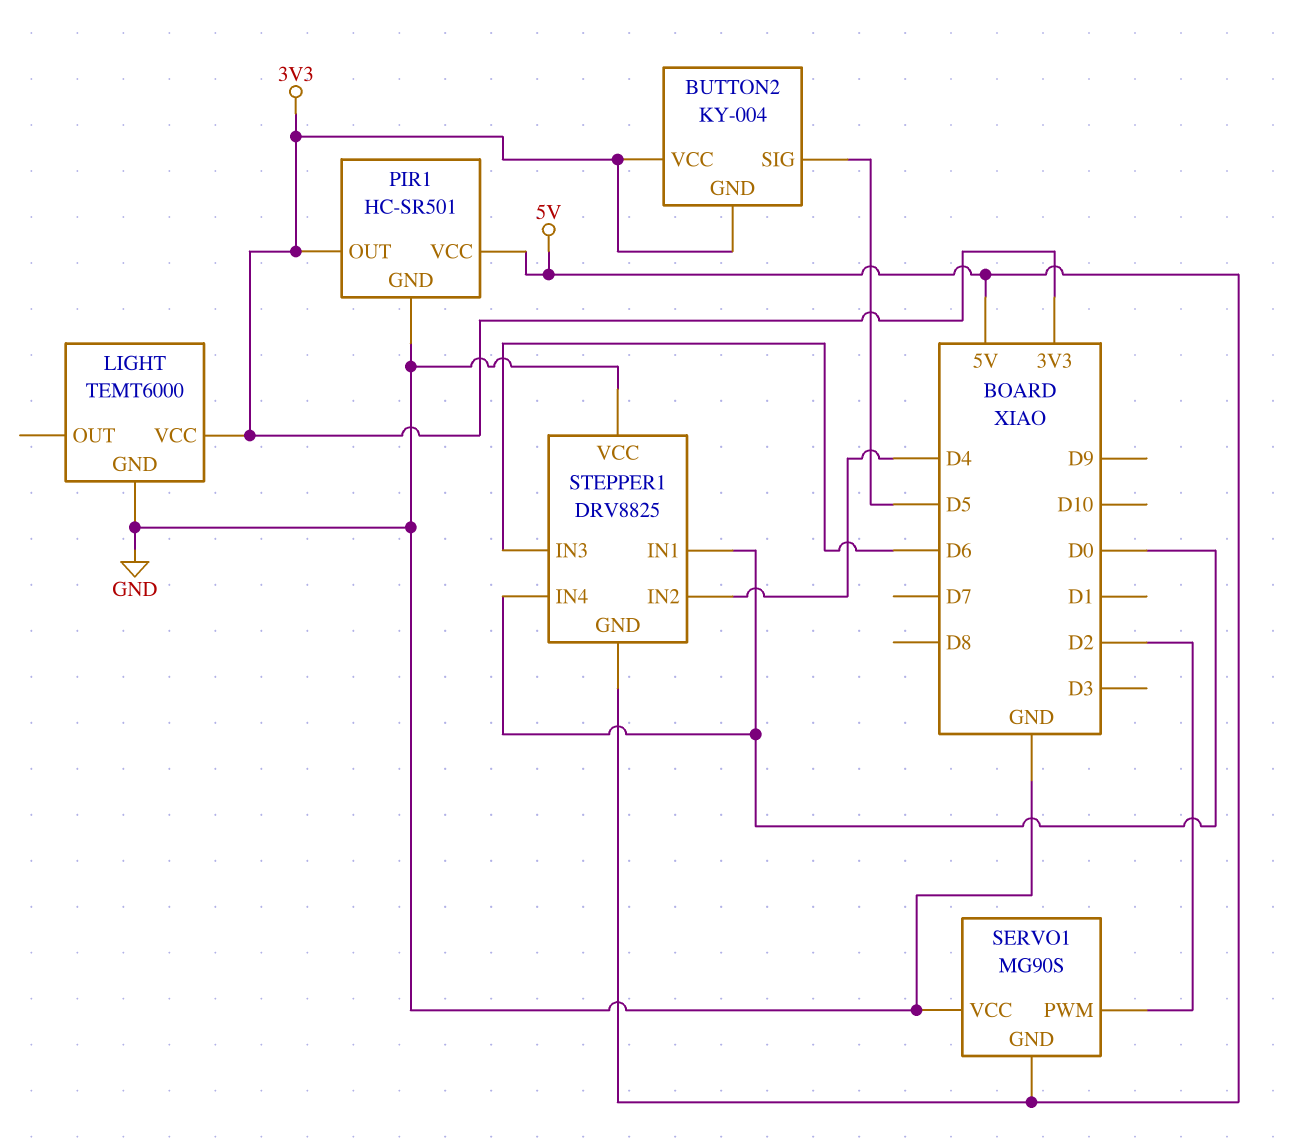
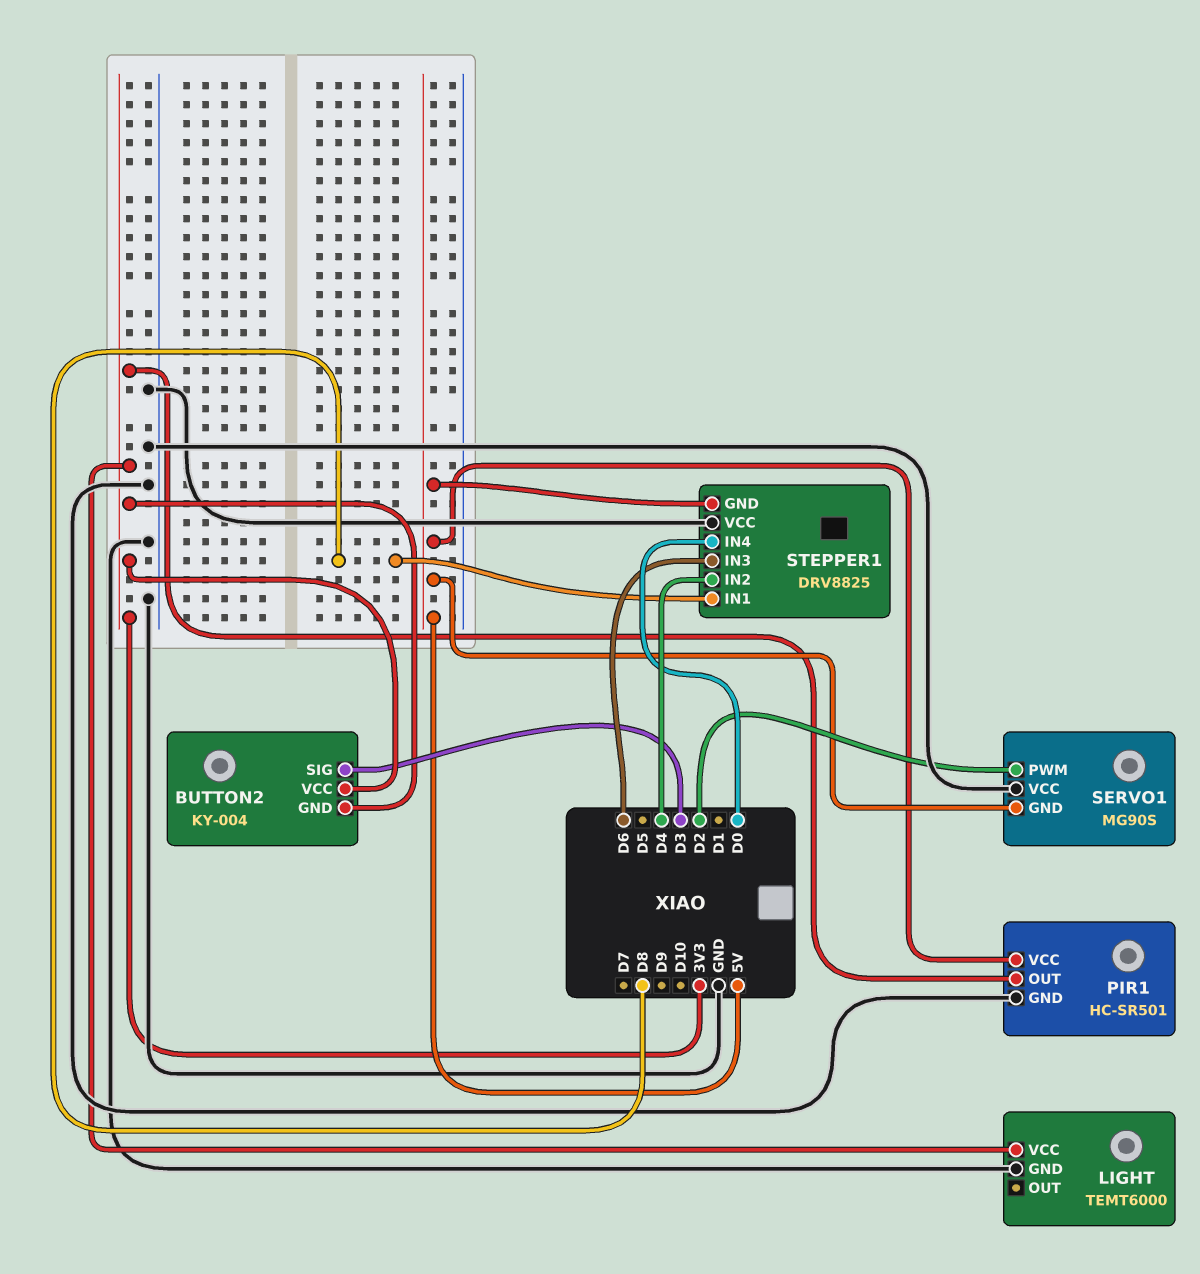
BUTTON2 pin SIG: D5 -> D3
STEPPER1 pin IN1: D0 -> D8

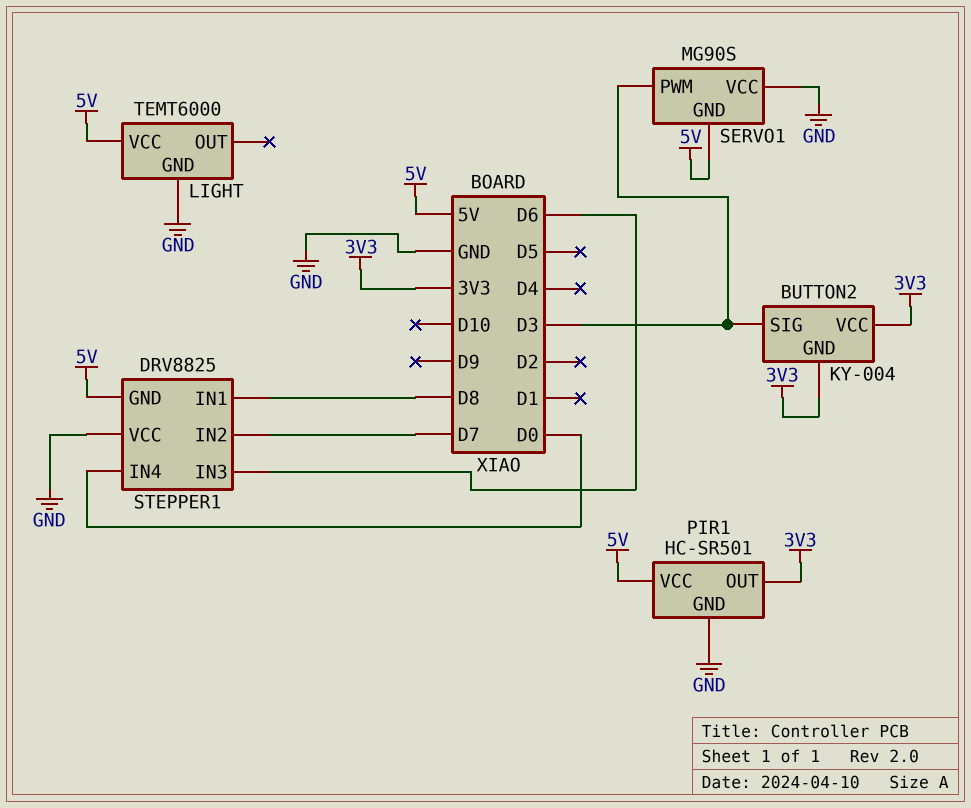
LIGHT pin VCC: 3V3 -> 5V
SERVO1 pin PWM: D2 -> D3
STEPPER1 pin IN2: D4 -> D7

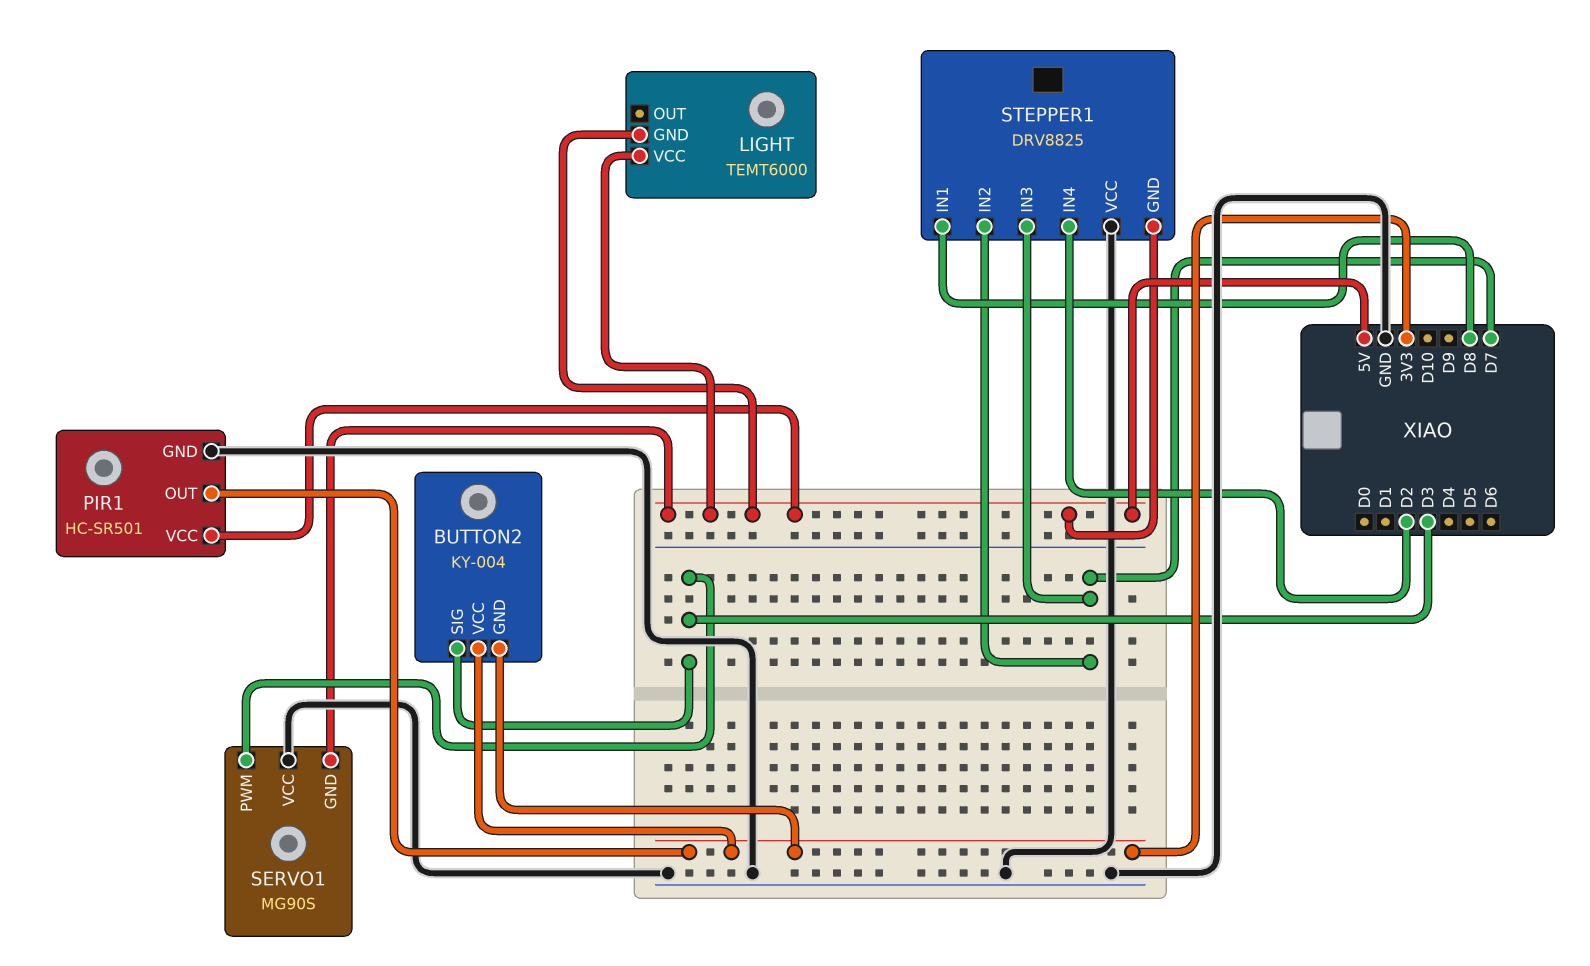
LIGHT pin GND: GND -> 5V
STEPPER1 pin IN3: D6 -> D7
STEPPER1 pin IN4: D0 -> D2

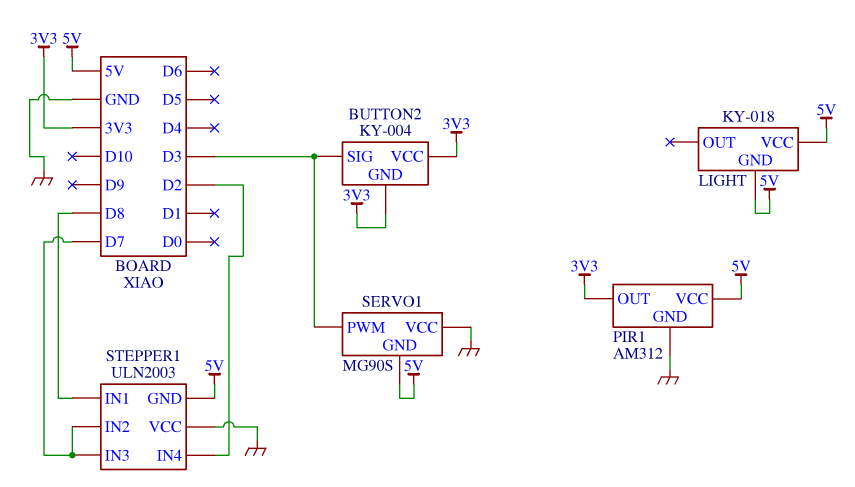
LIGHT: TEMT6000 -> KY-018
PIR1: HC-SR501 -> AM312
STEPPER1: DRV8825 -> ULN2003

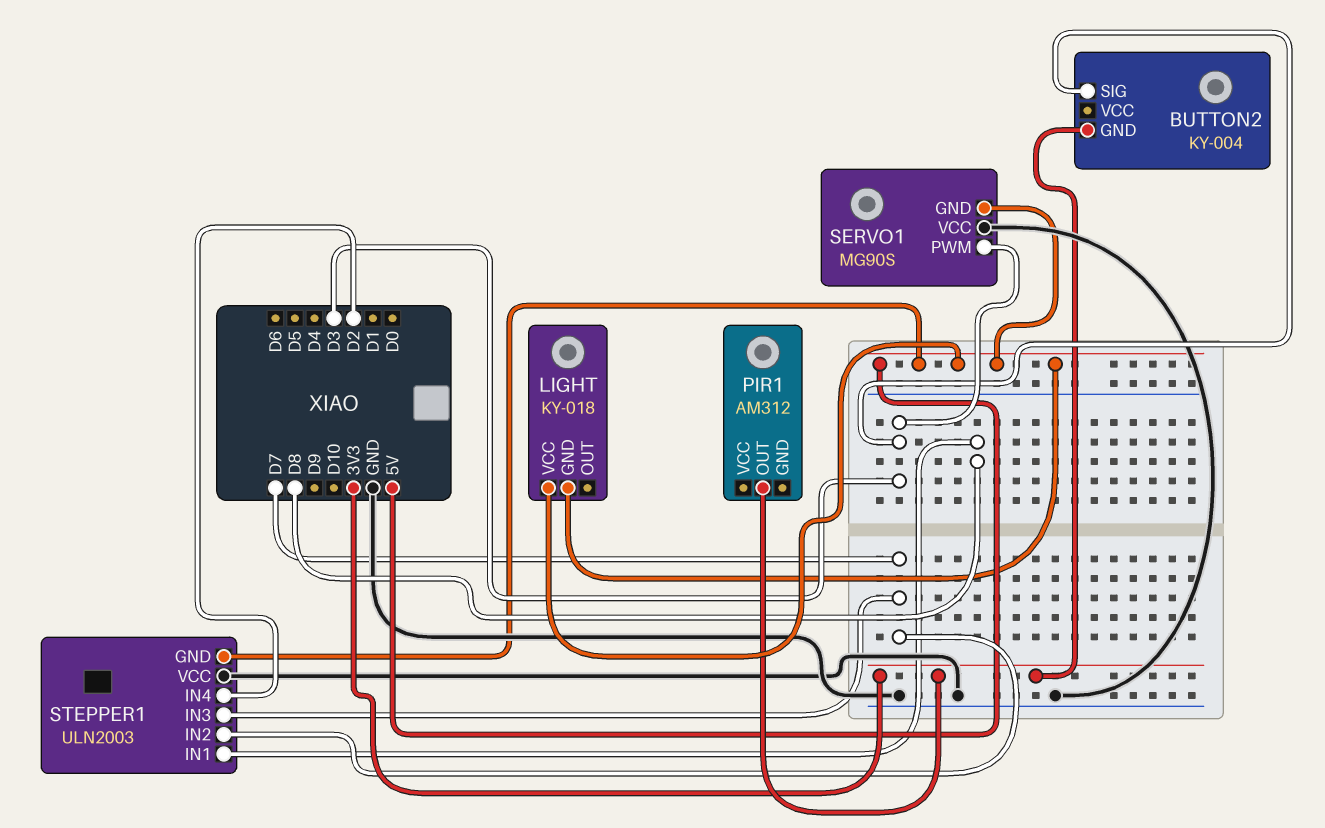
BUTTON2 pin VCC: 3V3 -> none
PIR1 pin GND: GND -> none
PIR1 pin VCC: 5V -> none

